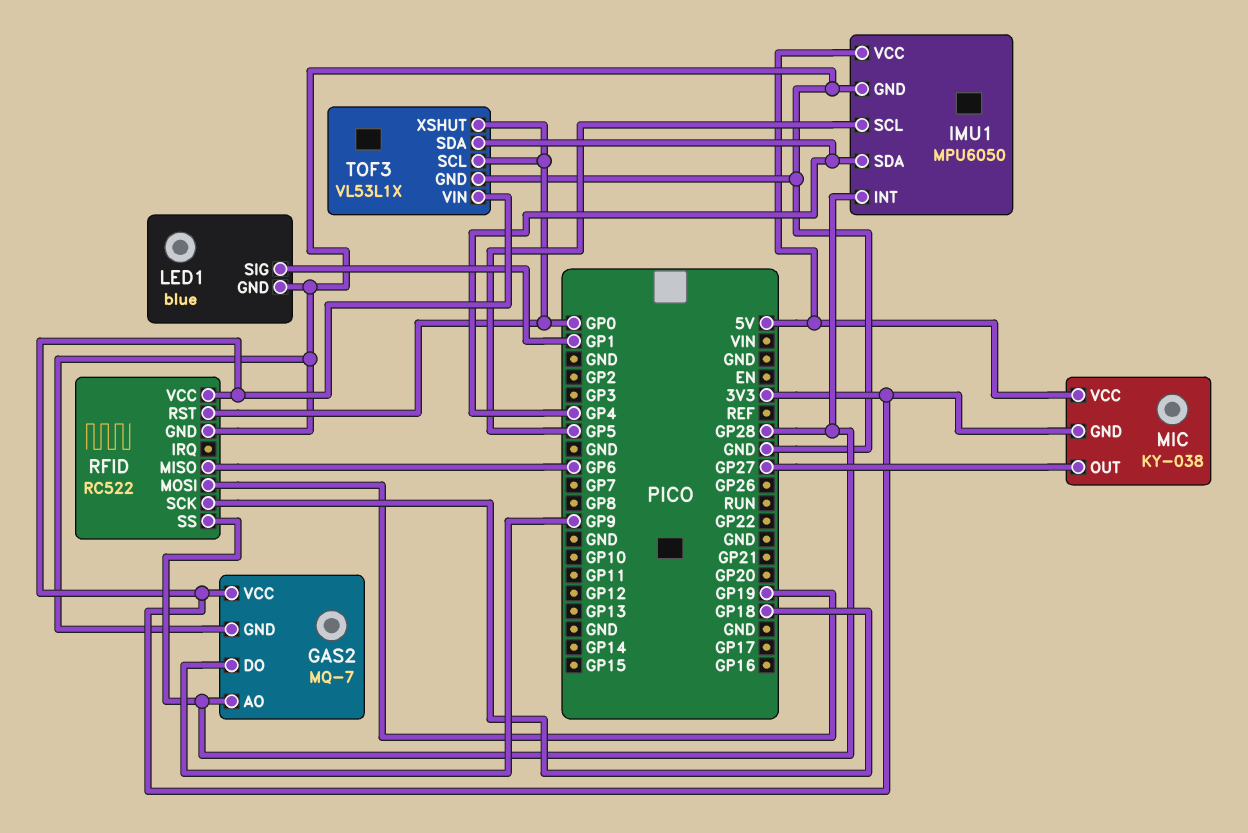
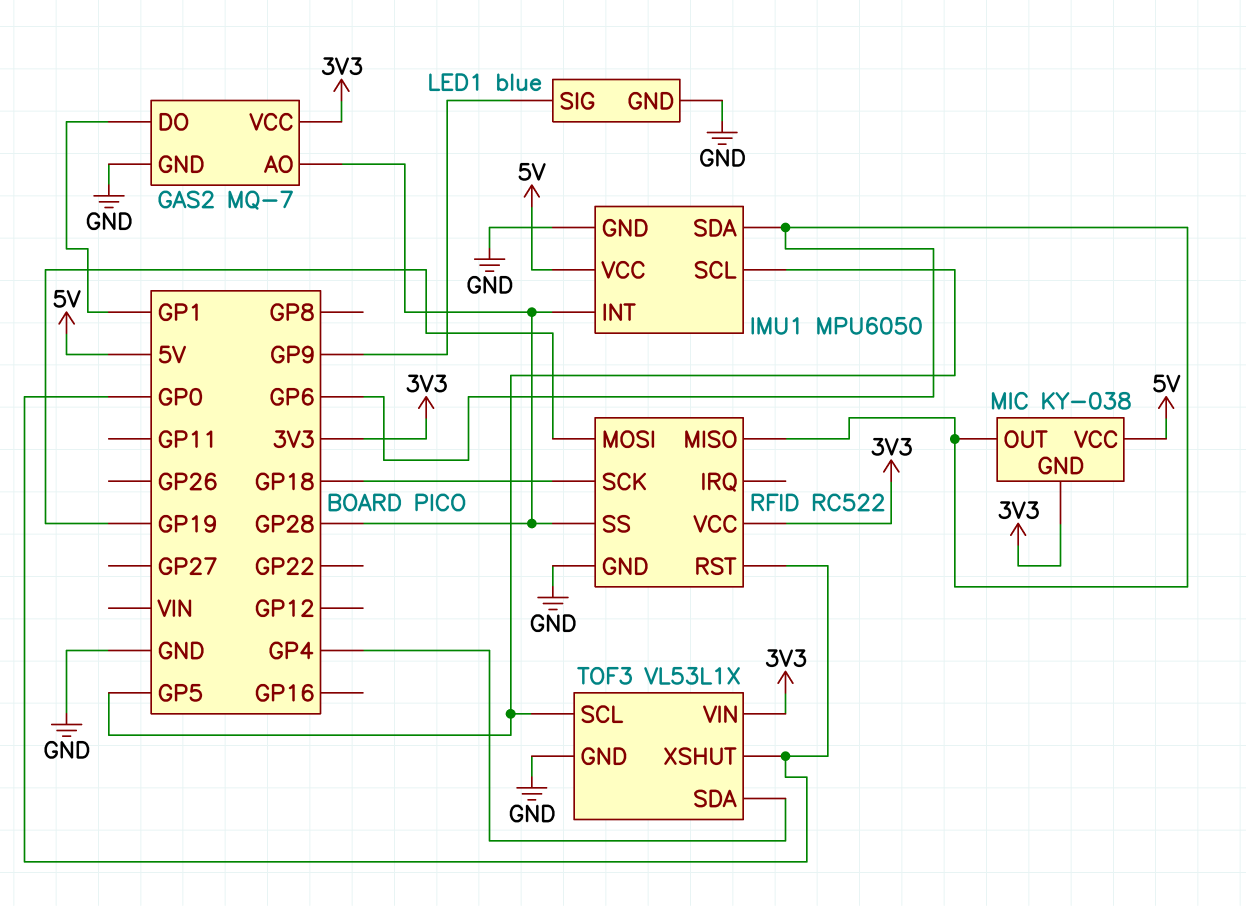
GAS2 pin DO: GP9 -> GP1
IMU1 pin SDA: GP4 -> GP6
LED1 pin SIG: GP1 -> GP9
MIC pin OUT: GP27 -> GP6
TOF3 pin SCL: GP0 -> GP5

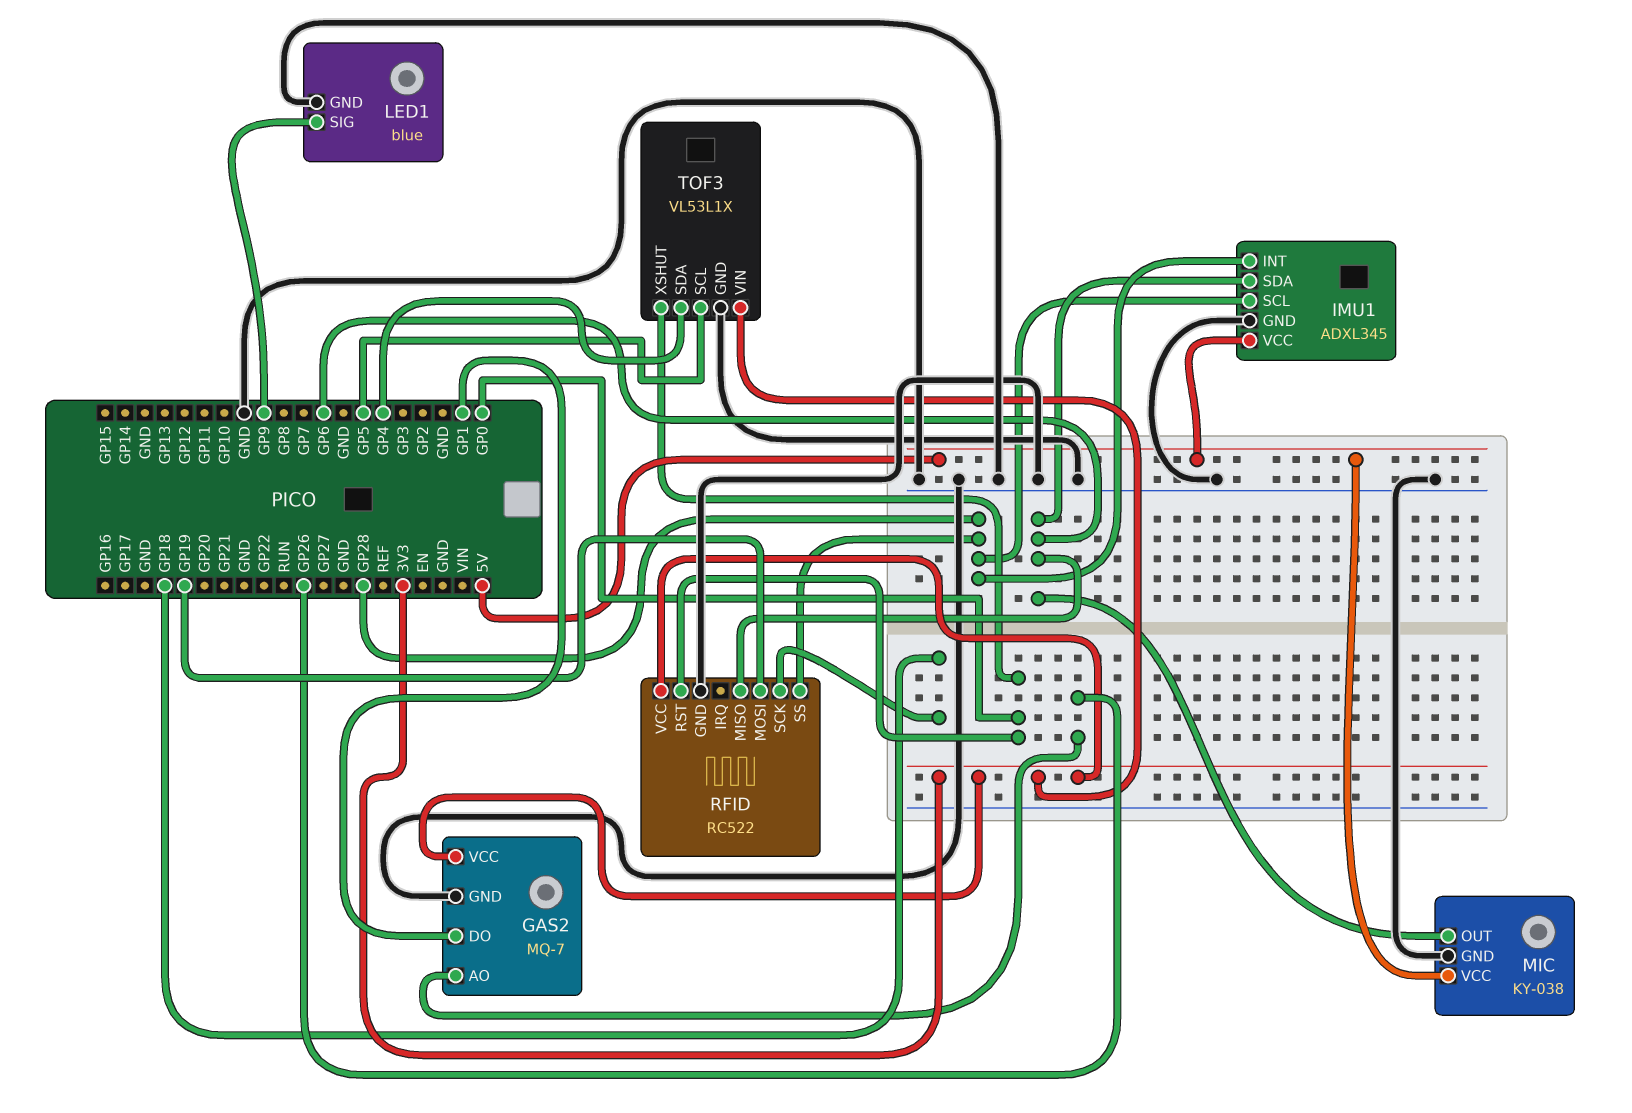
GAS2 pin AO: GP28 -> GP26
IMU1: MPU6050 -> ADXL345
IMU1 pin SCL: GP5 -> GP28
MIC pin GND: 3V3 -> GND

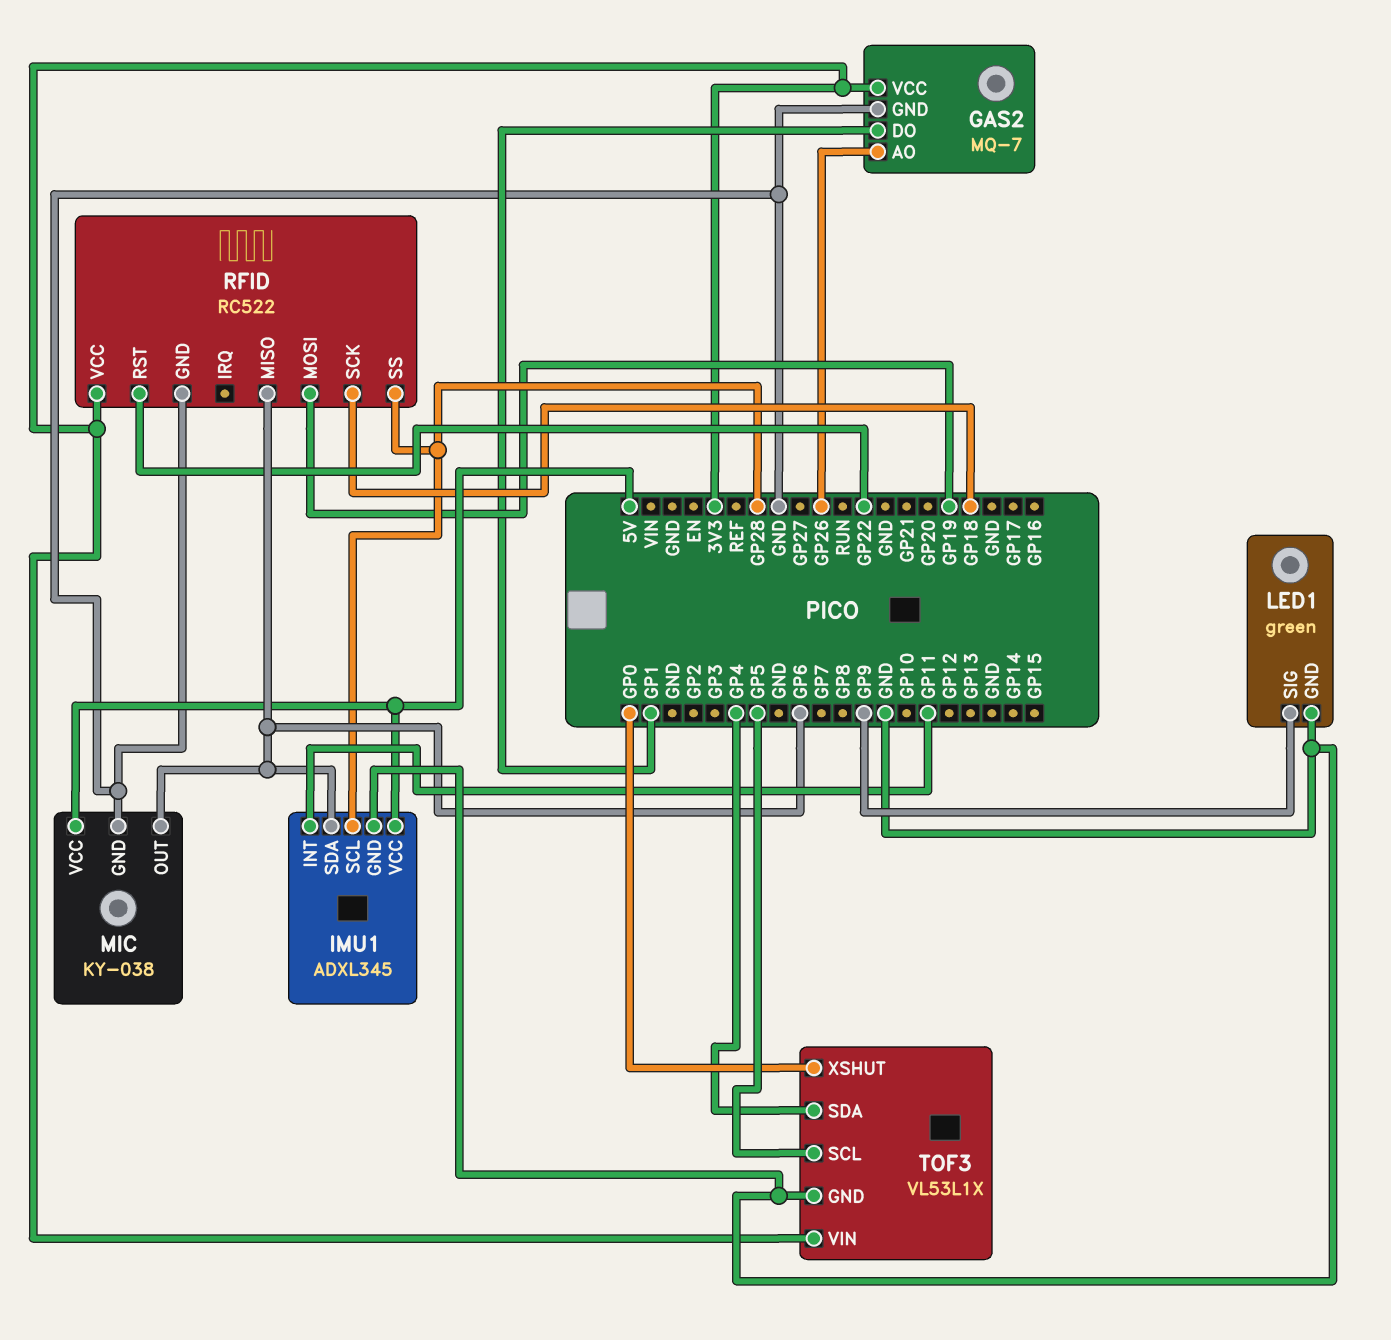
IMU1 pin INT: GP28 -> GP11
LED1: blue -> green
RFID pin RST: GP0 -> GP22

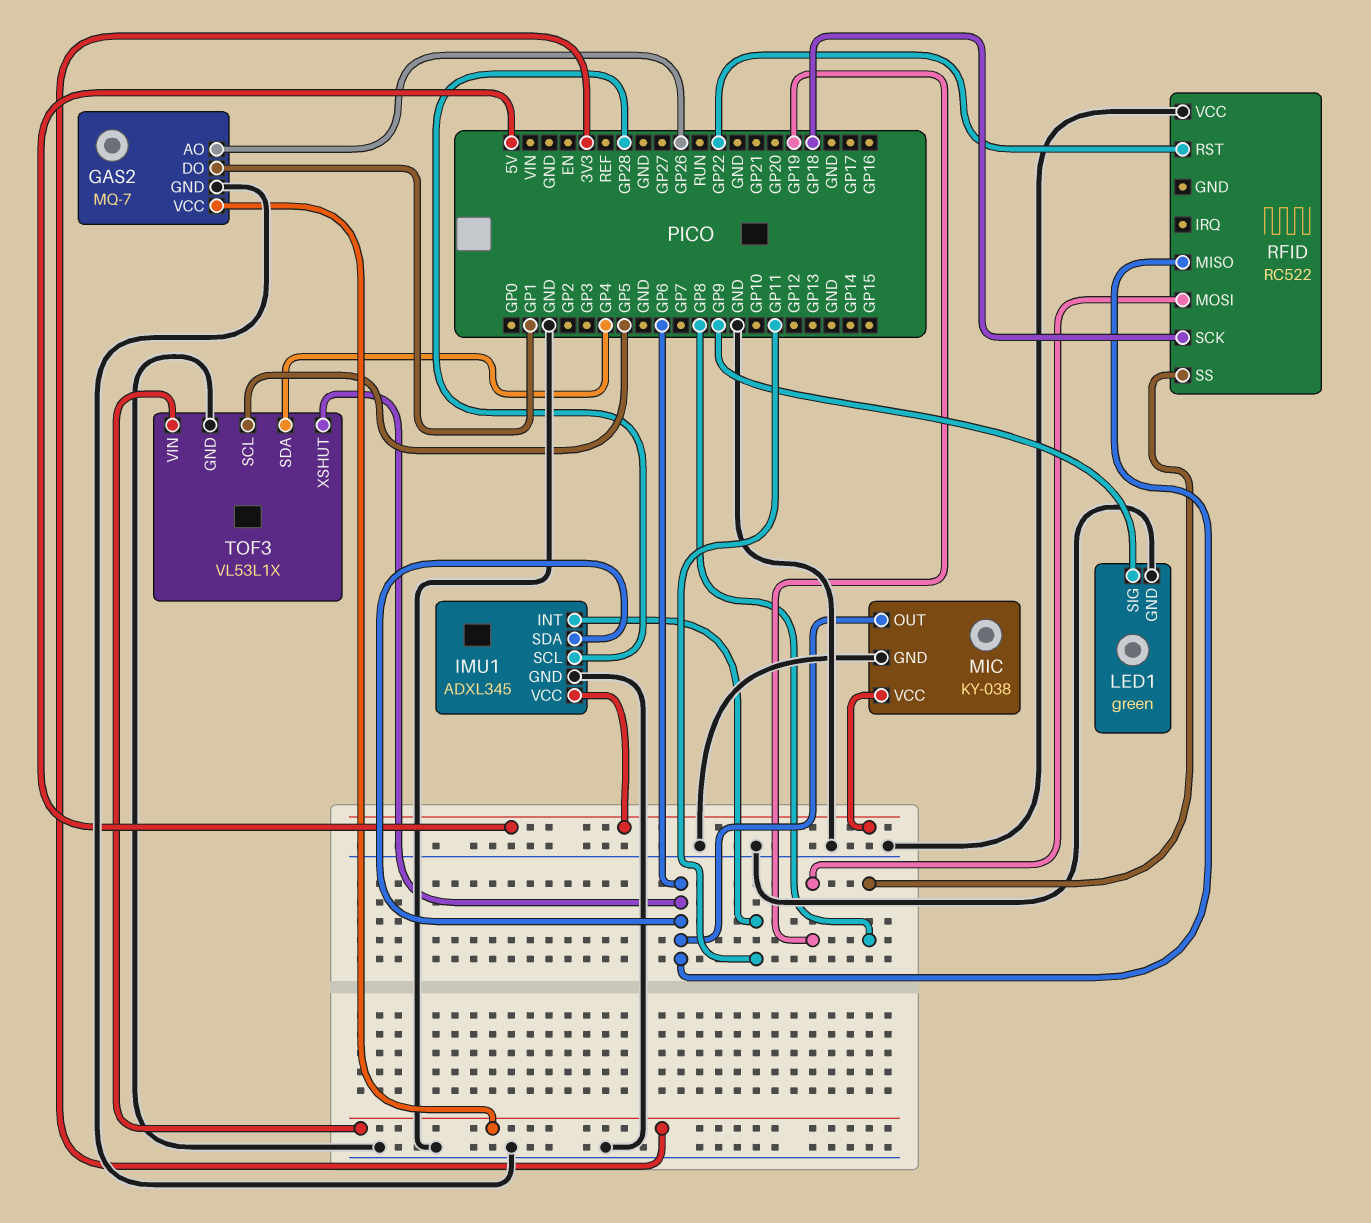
RFID pin GND: GND -> none
RFID pin SS: GP28 -> GP8
RFID pin VCC: 3V3 -> GND
TOF3 pin XSHUT: GP0 -> GP6

